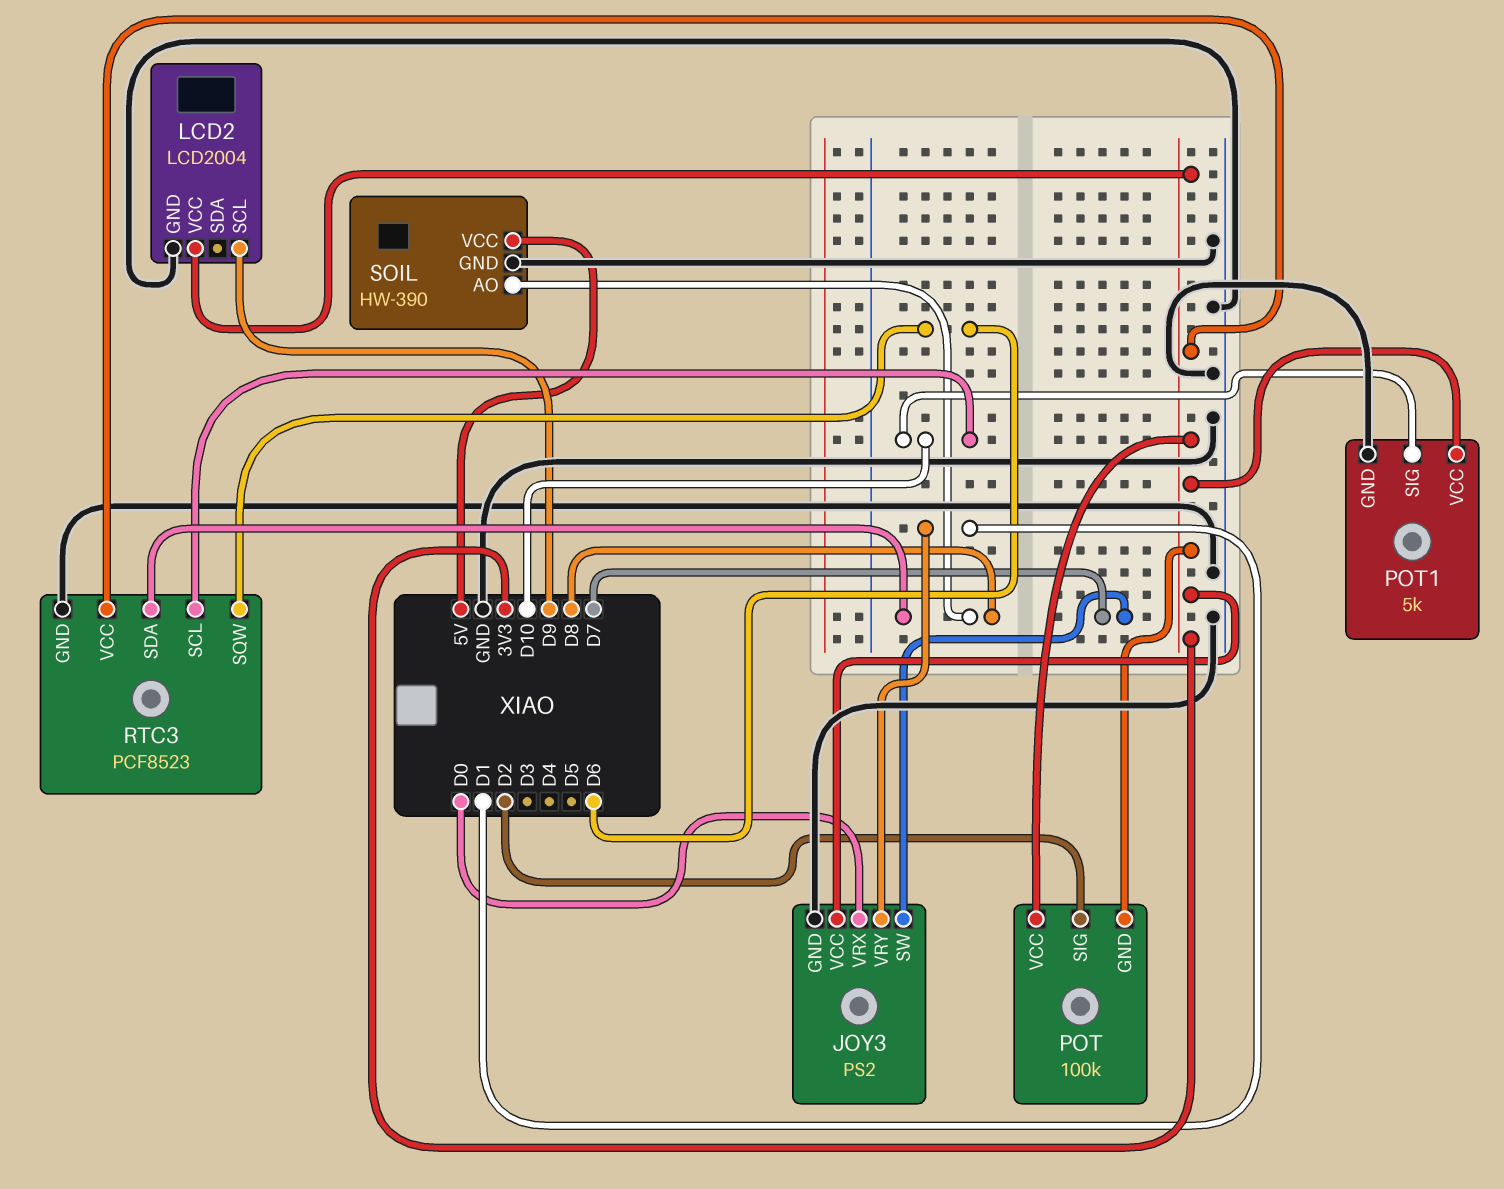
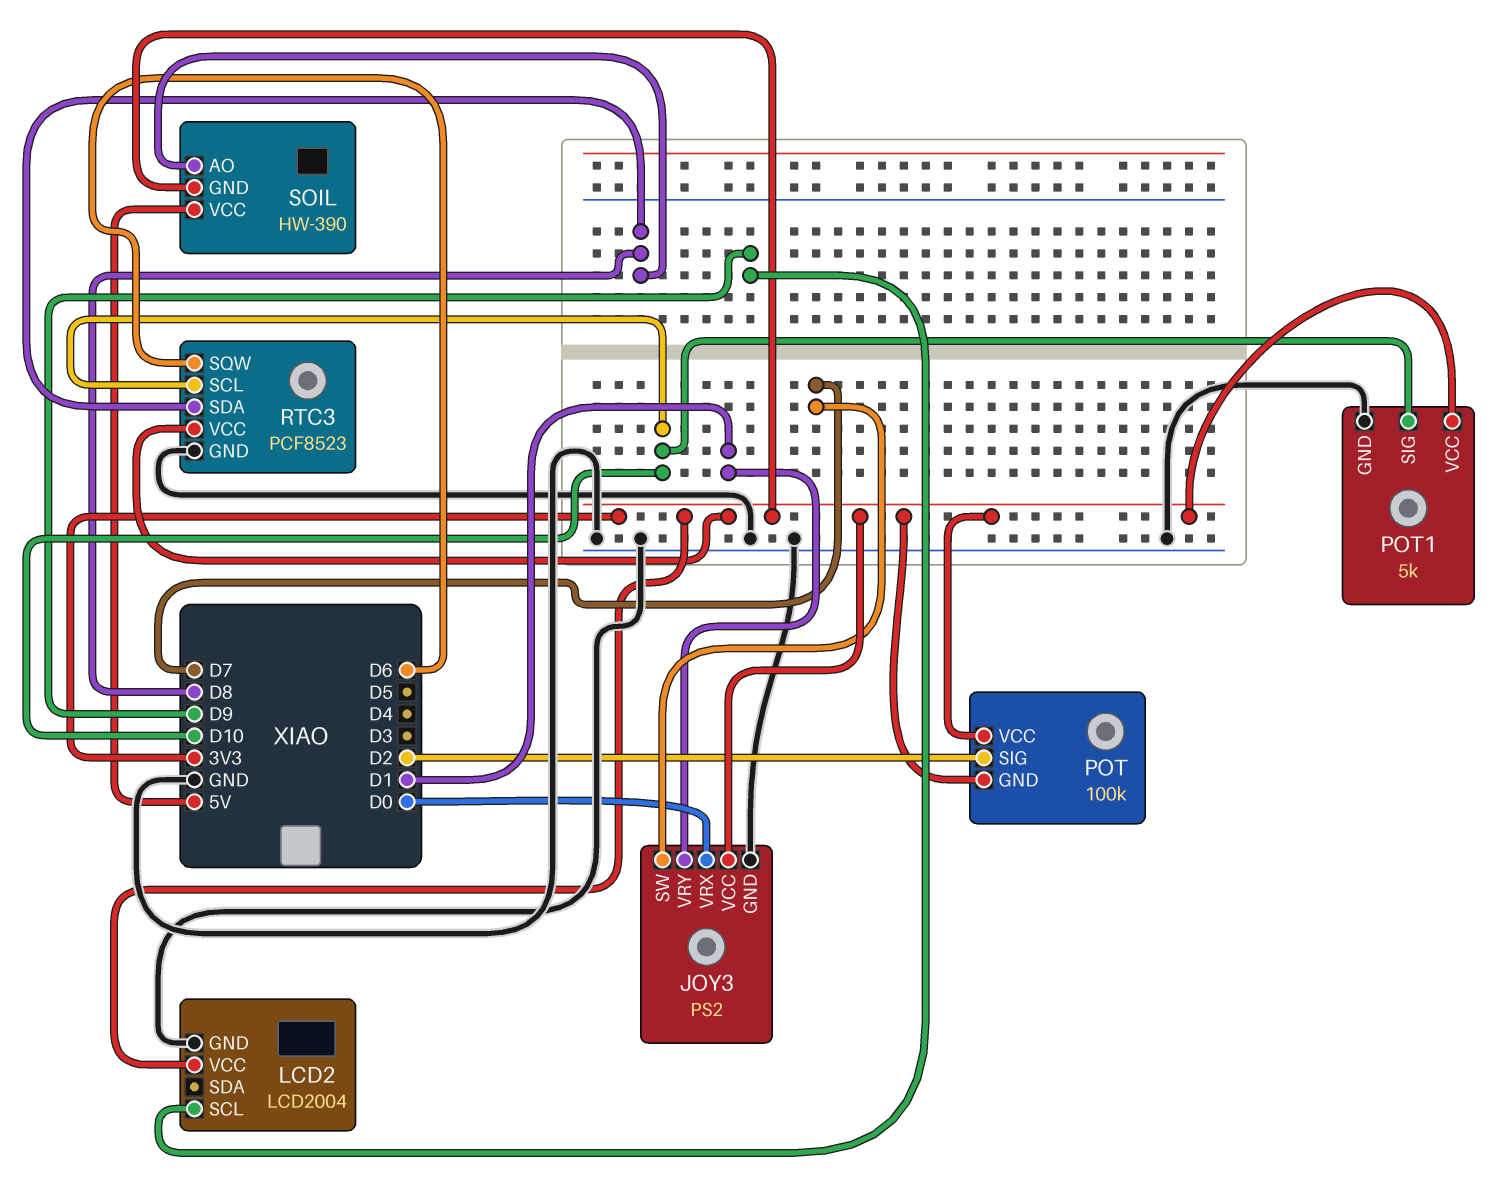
SOIL pin GND: GND -> 3V3

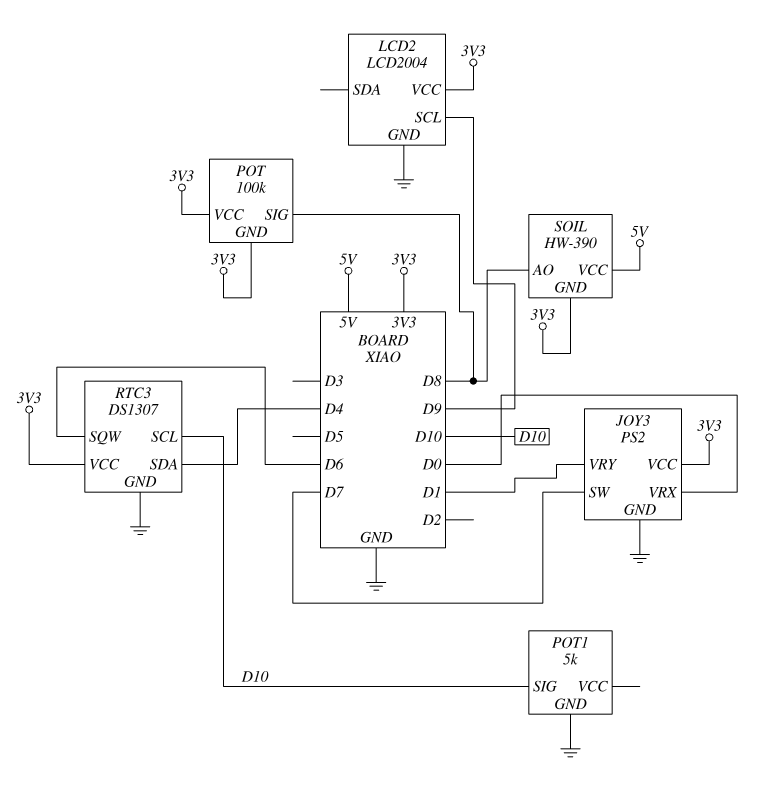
POT pin SIG: D2 -> D8
POT1 pin VCC: 3V3 -> none
RTC3: PCF8523 -> DS1307
RTC3 pin SDA: D8 -> D4

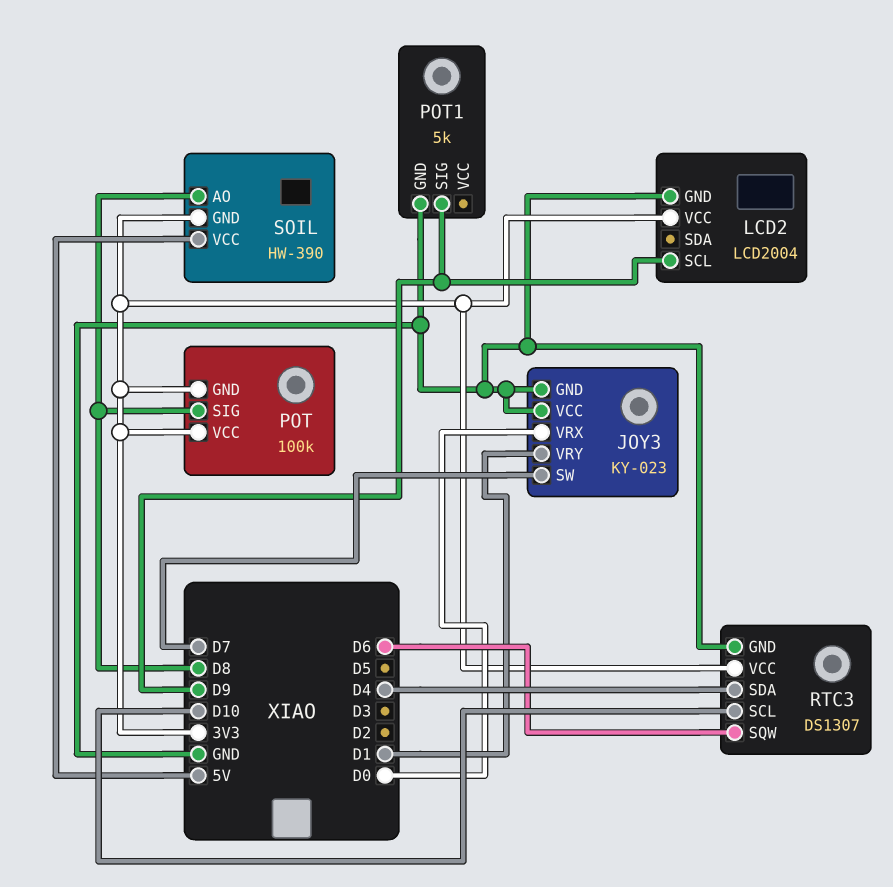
JOY3: PS2 -> KY-023
JOY3 pin VCC: 3V3 -> GND
POT1 pin SIG: D10 -> D9

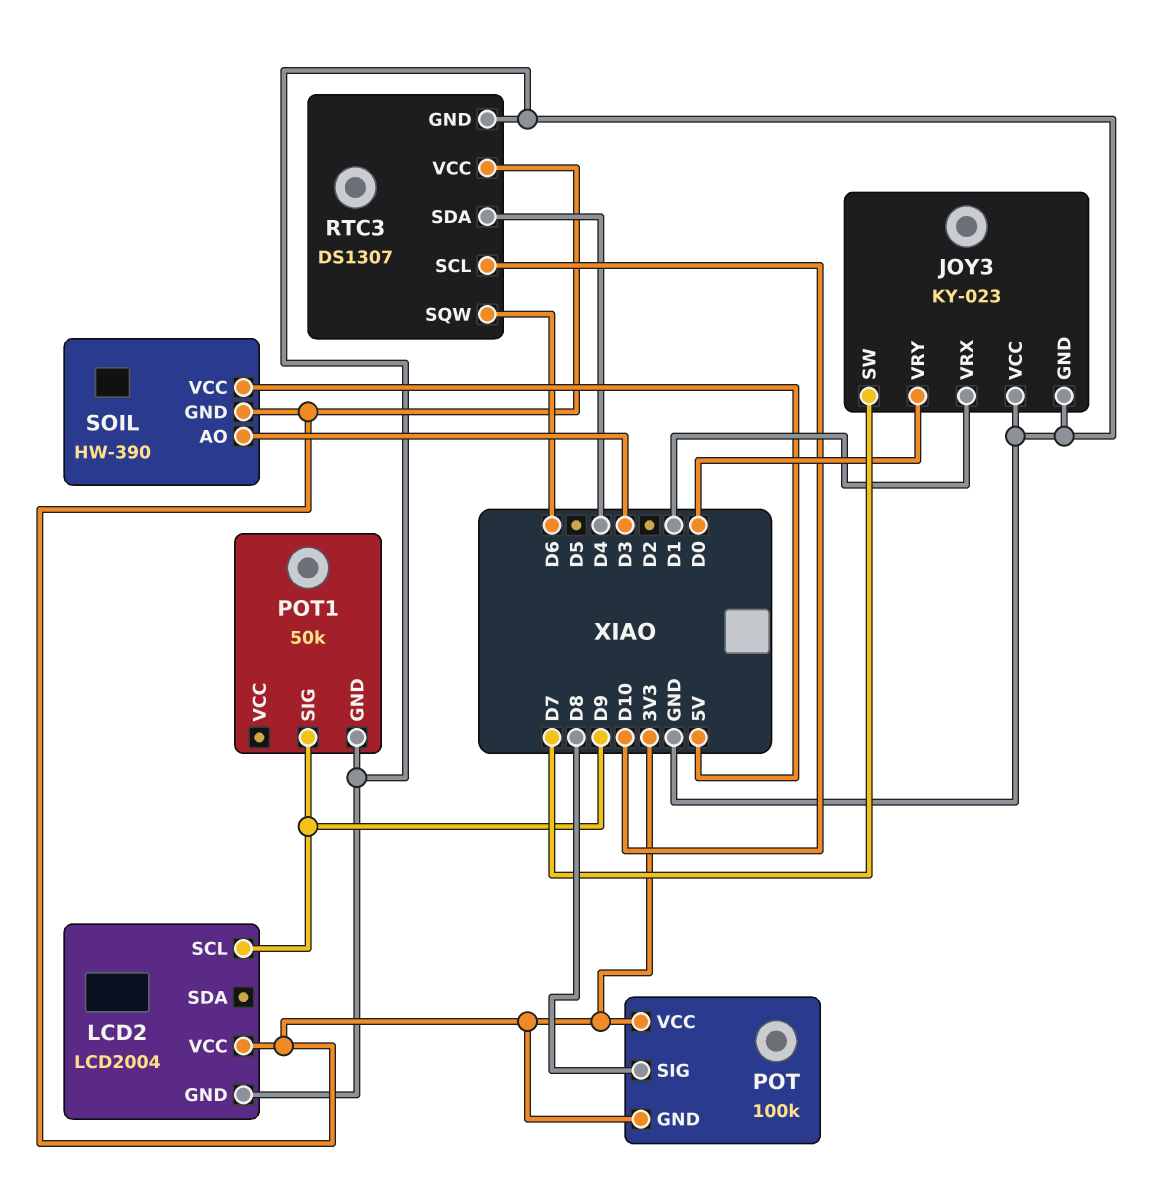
JOY3 pin VRX: D0 -> D1
JOY3 pin VRY: D1 -> D0
POT1: 5k -> 50k
SOIL pin AO: D8 -> D3

